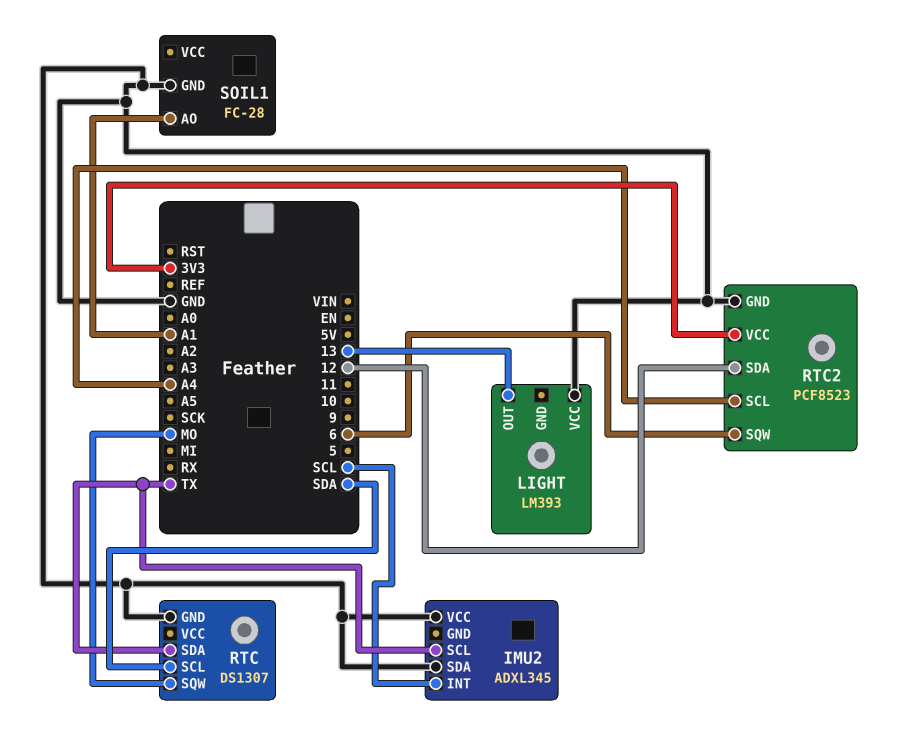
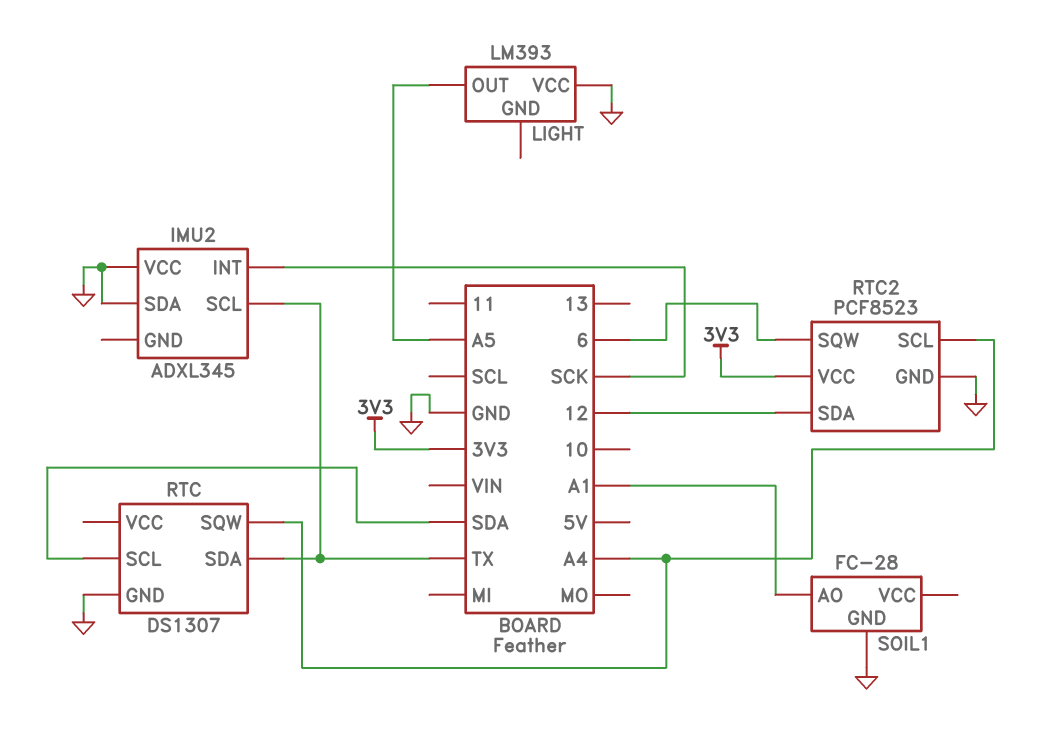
IMU2 pin INT: SCL -> SCK
LIGHT pin OUT: 13 -> A5
RTC pin SQW: MO -> A4

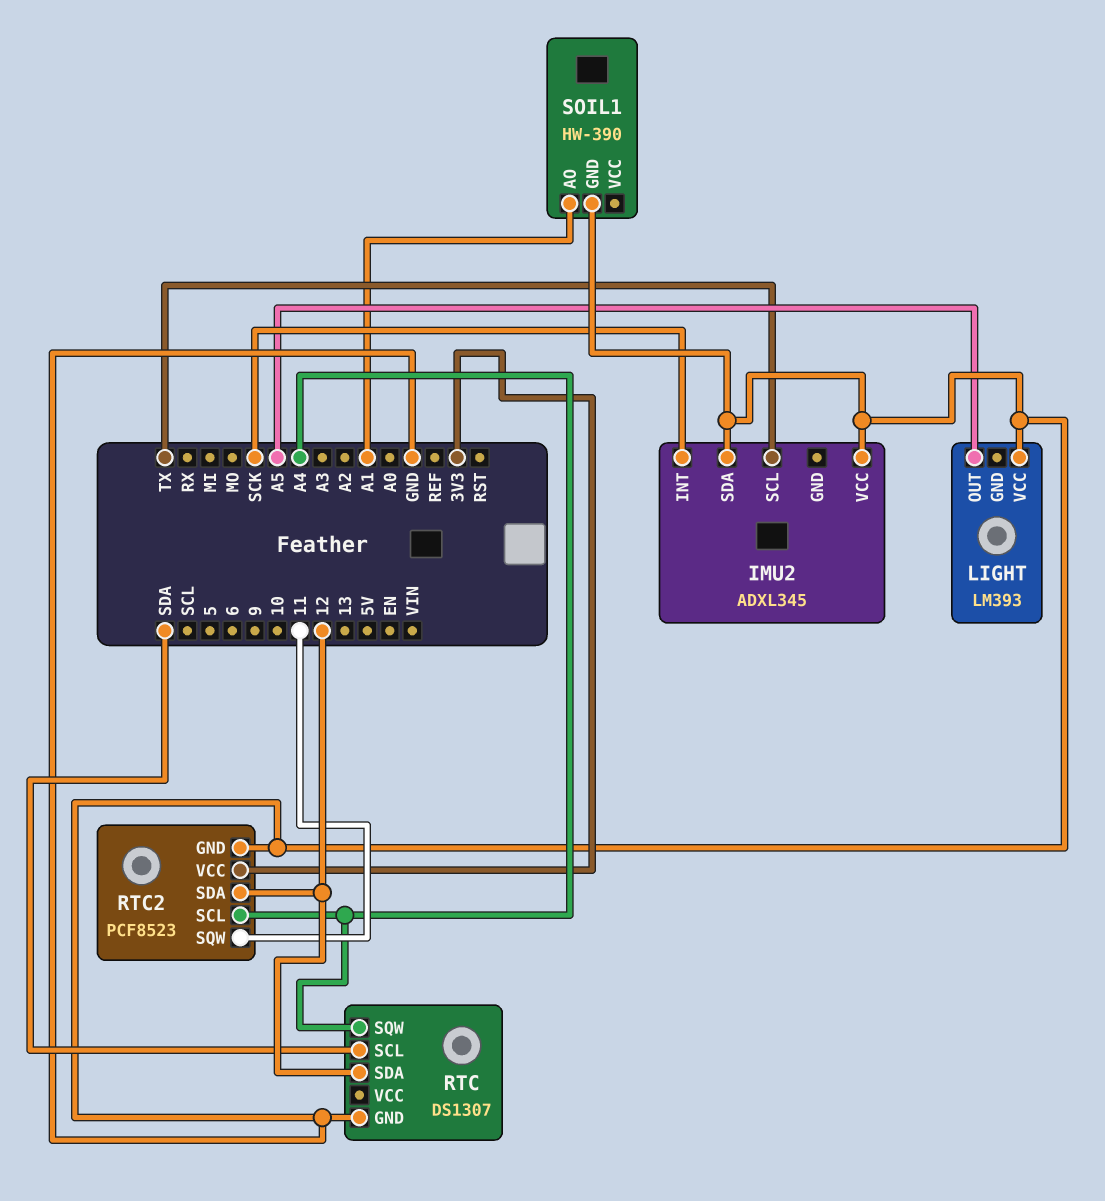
RTC pin SDA: TX -> 12
RTC2 pin SQW: 6 -> 11
SOIL1: FC-28 -> HW-390

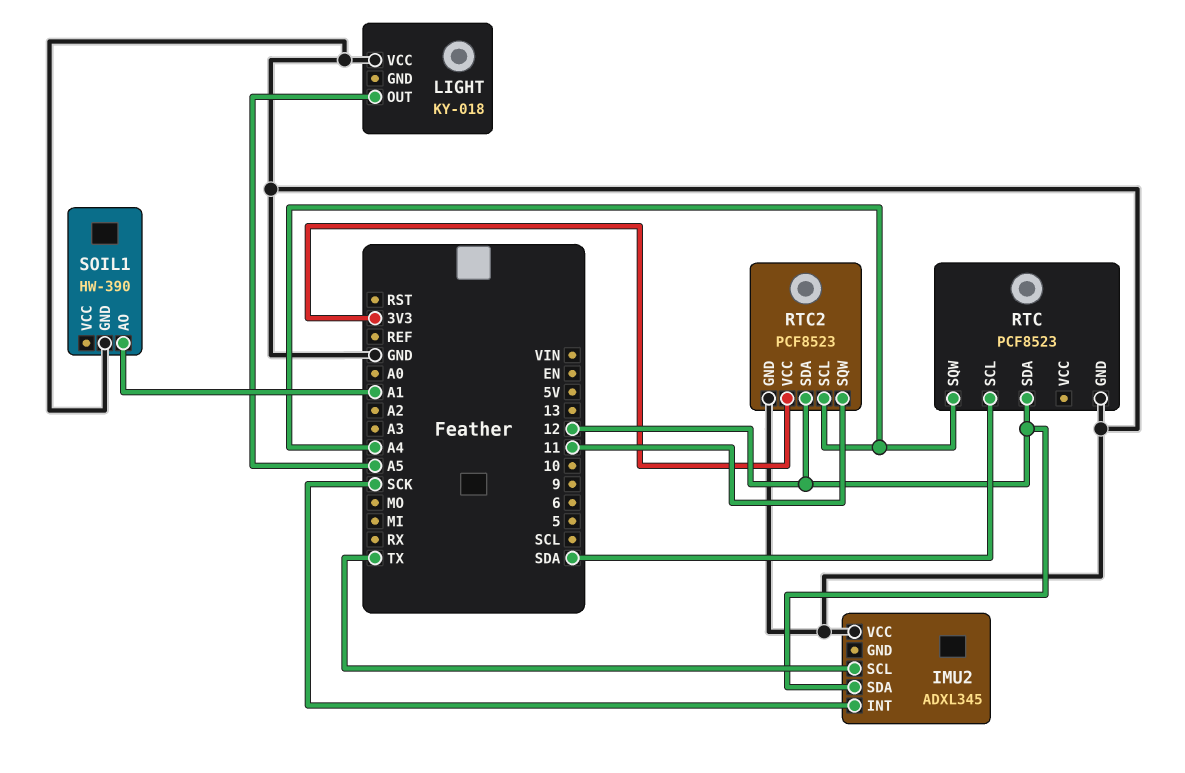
IMU2 pin SDA: GND -> 12
LIGHT: LM393 -> KY-018
RTC: DS1307 -> PCF8523

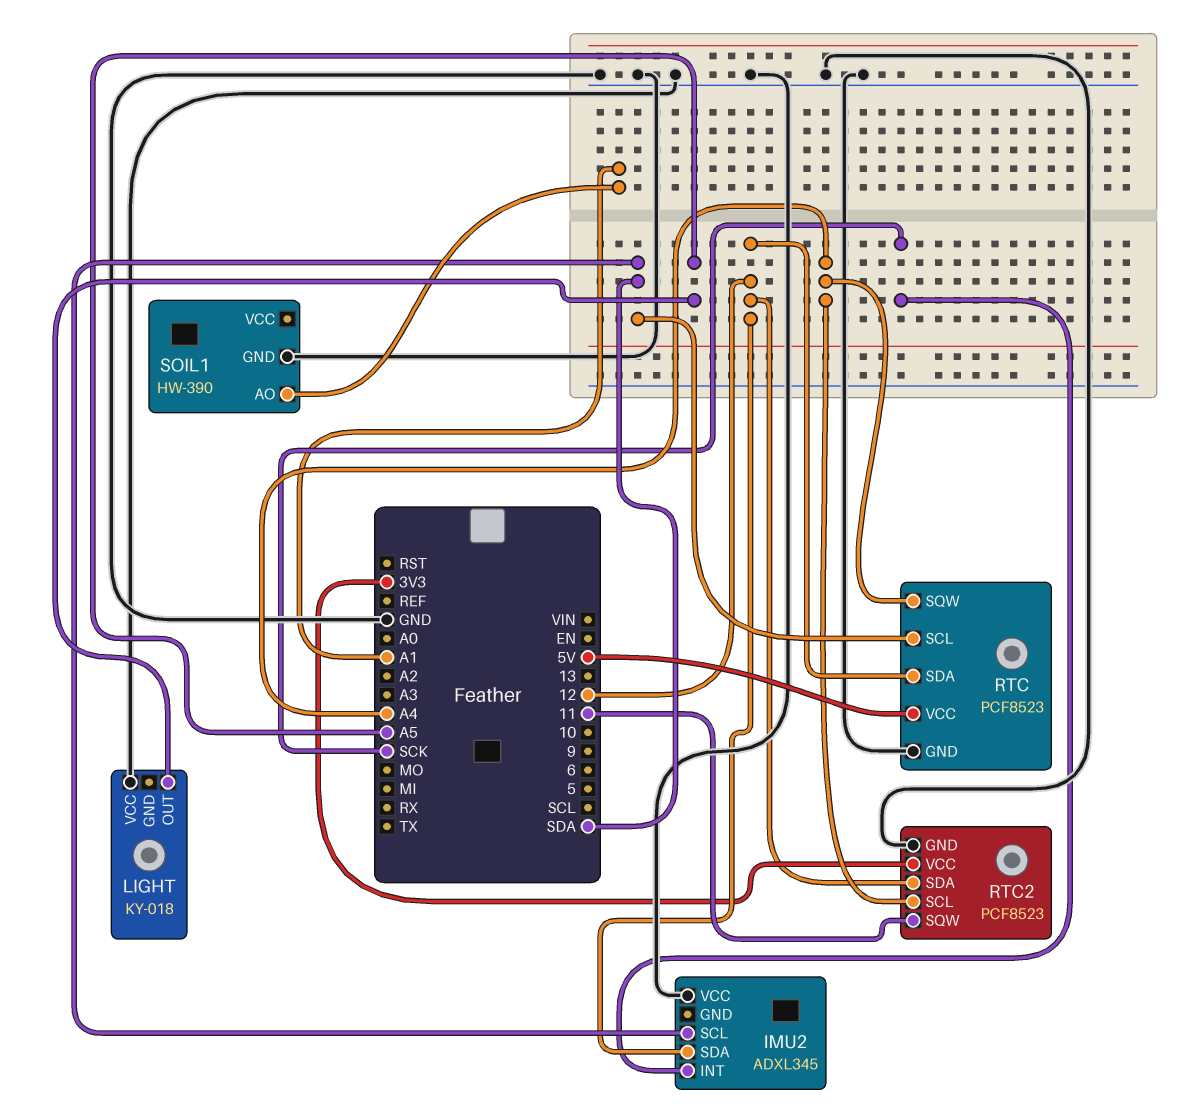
IMU2 pin SCL: TX -> SDA
RTC pin VCC: none -> 5V

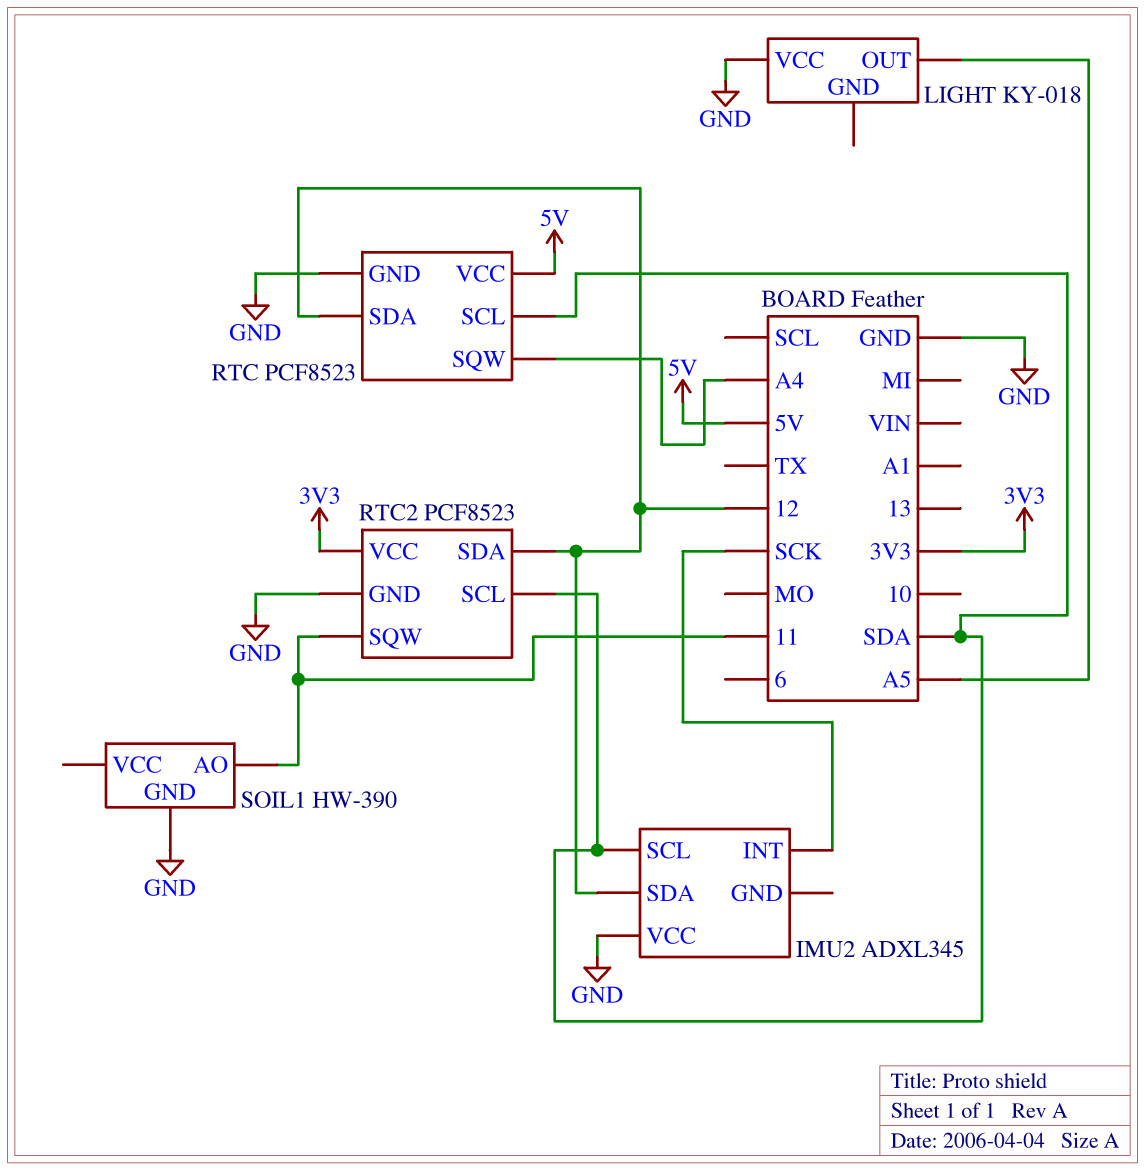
RTC2 pin SCL: A4 -> SDA
SOIL1 pin AO: A1 -> 11

